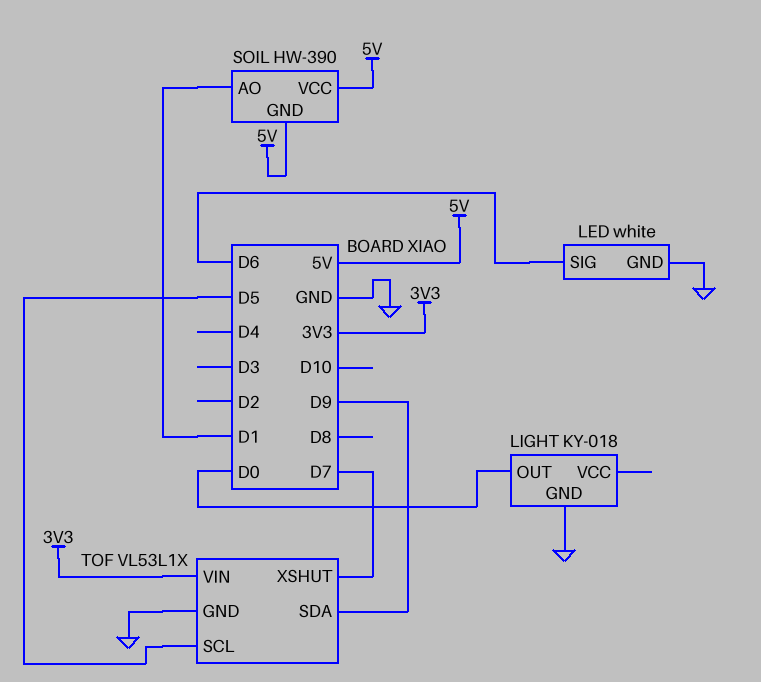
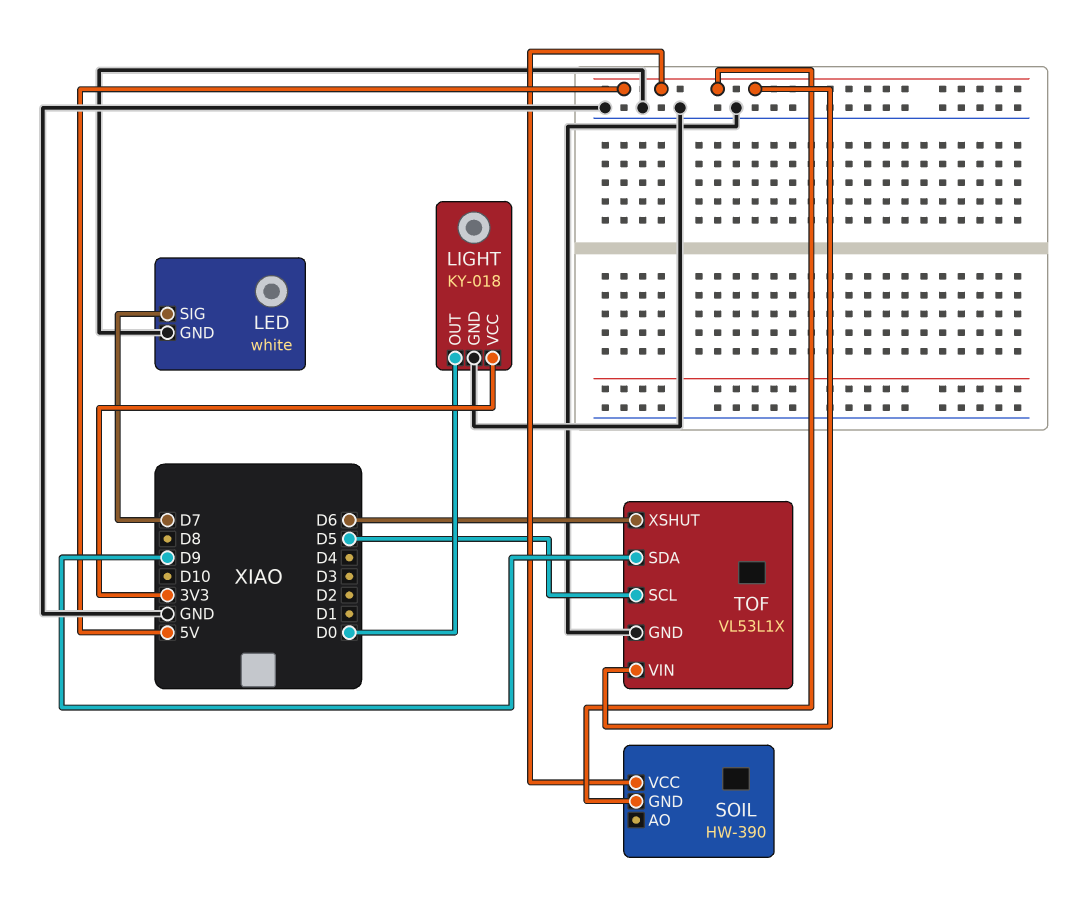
LED pin SIG: D6 -> D7
LIGHT pin VCC: none -> 3V3
SOIL pin AO: D1 -> none
TOF pin VIN: 3V3 -> 5V
TOF pin XSHUT: D7 -> D6

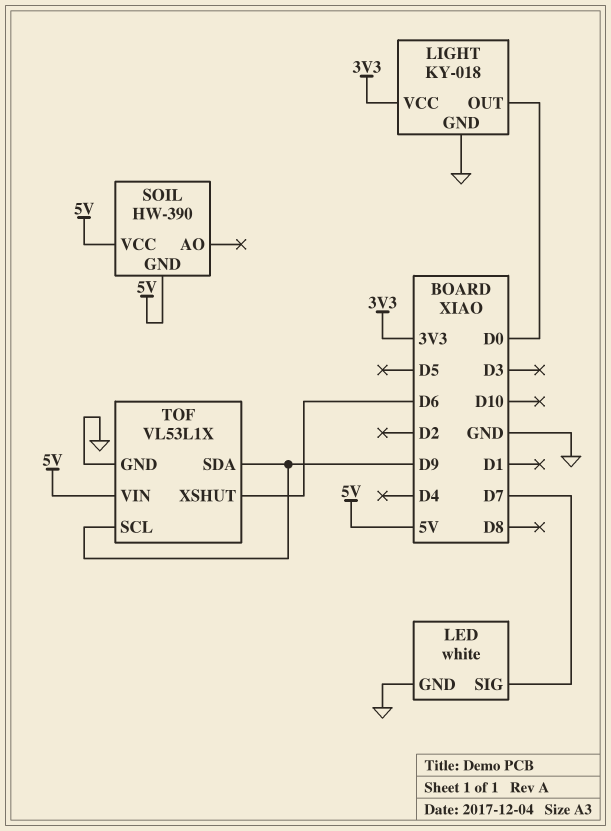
TOF pin SCL: D5 -> D9

